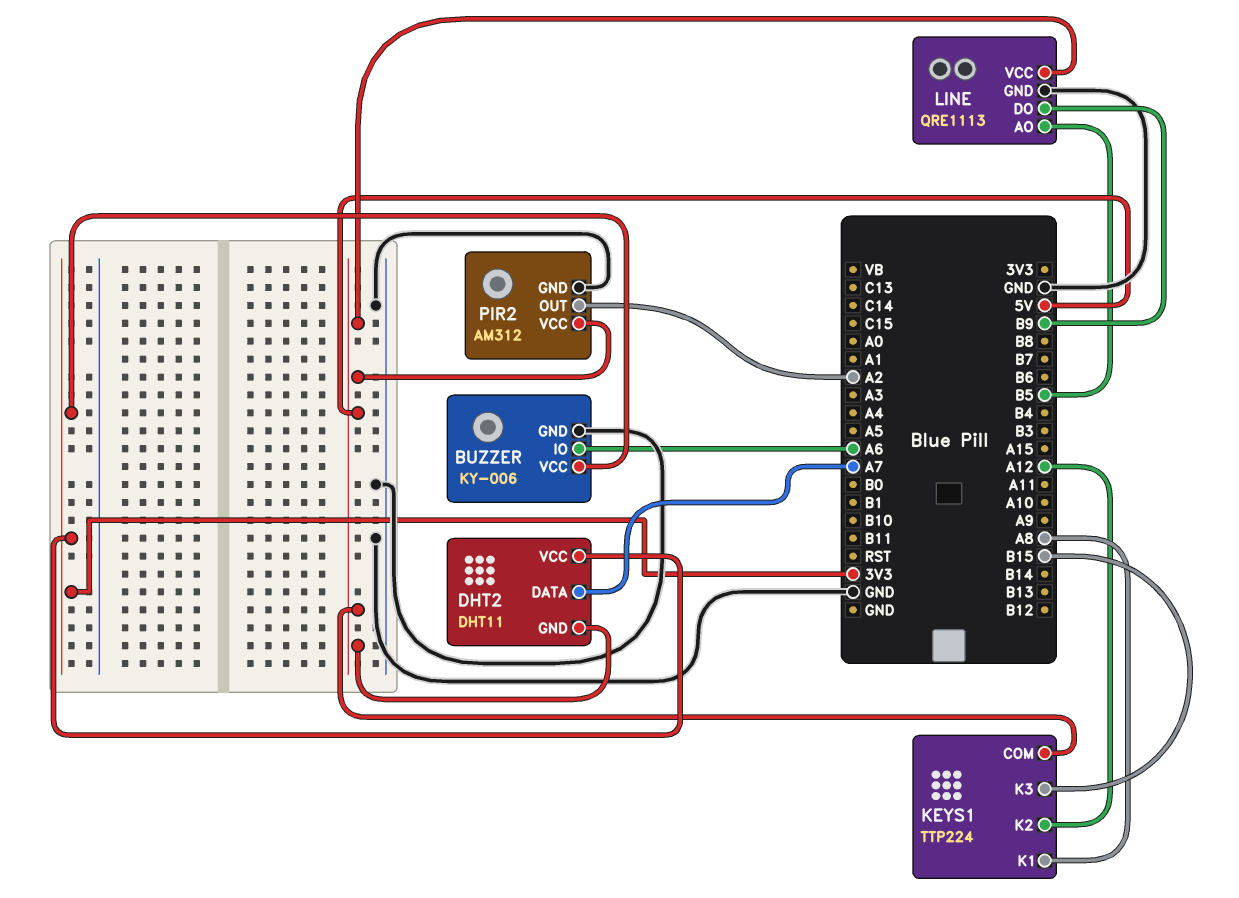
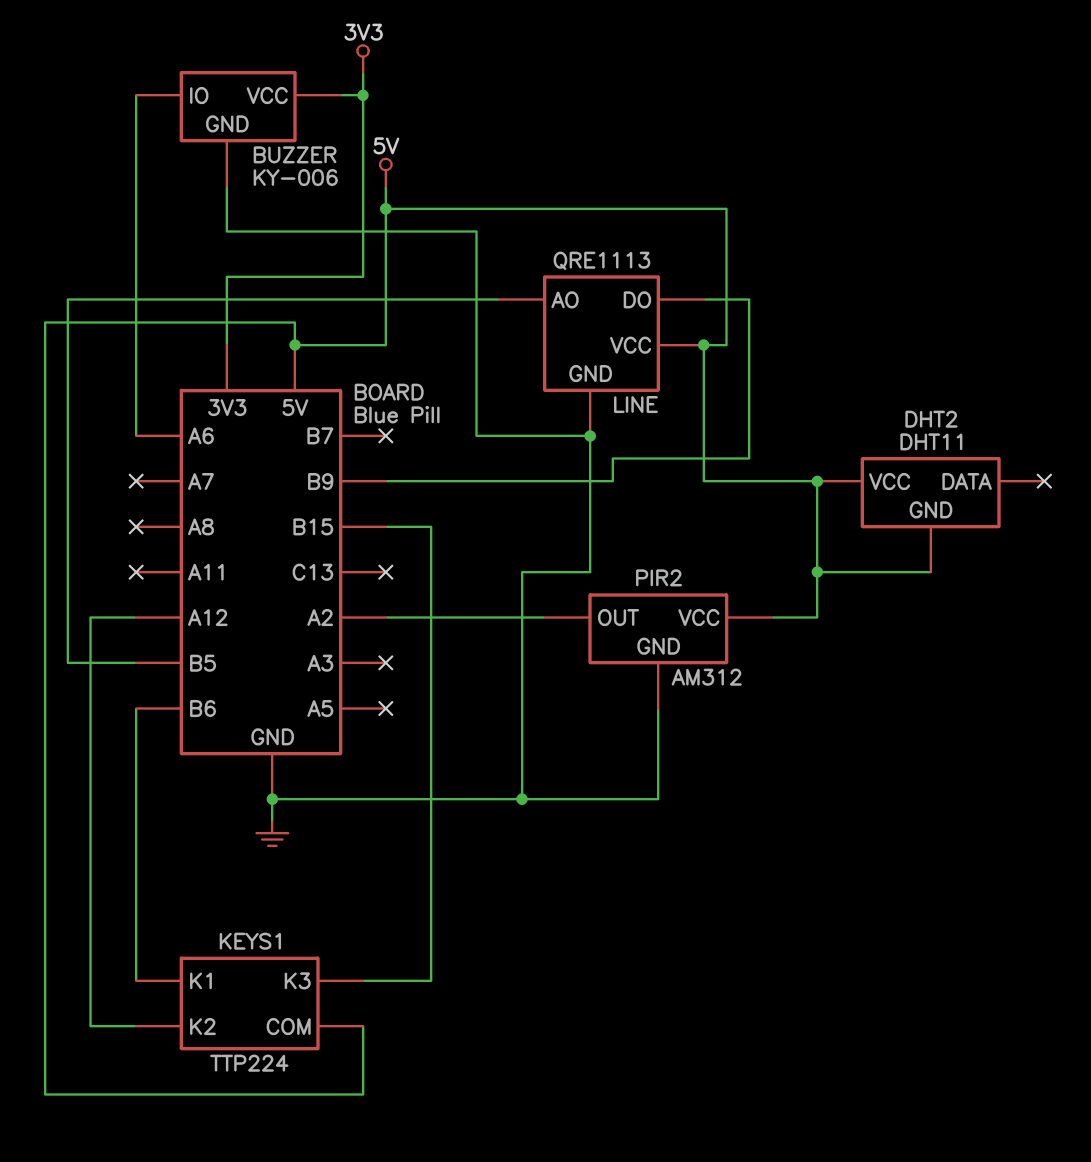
DHT2 pin DATA: A7 -> none
DHT2 pin VCC: 3V3 -> 5V
KEYS1 pin K1: A8 -> B6

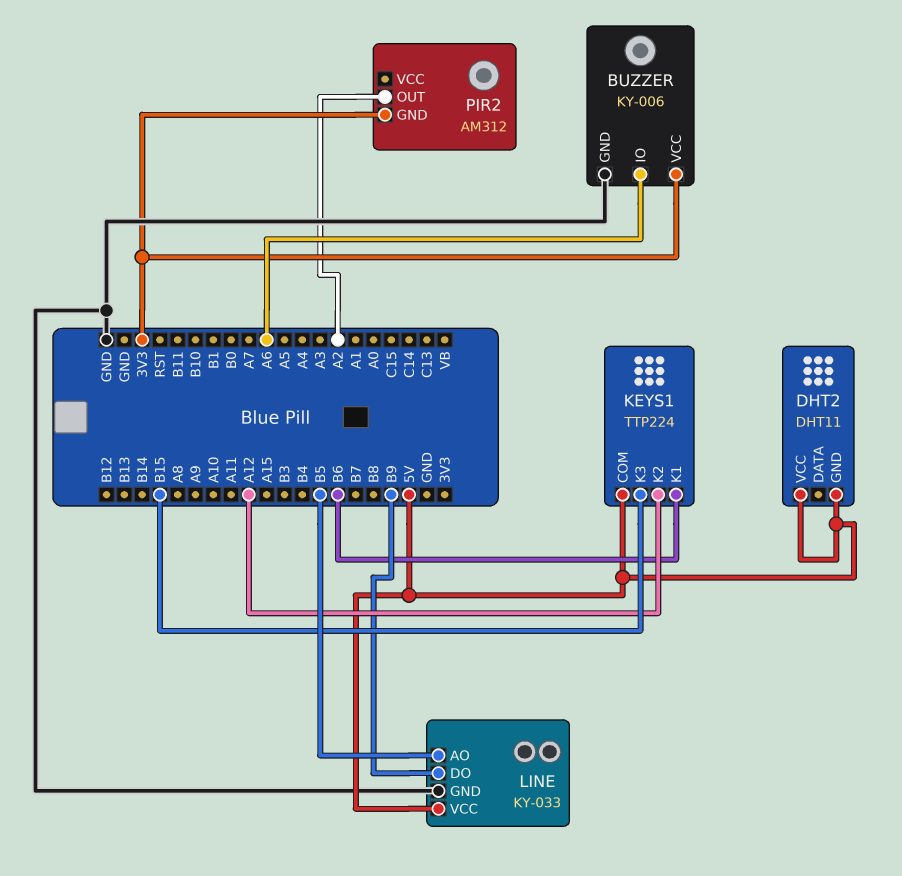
LINE: QRE1113 -> KY-033
PIR2 pin GND: GND -> 3V3
PIR2 pin VCC: 5V -> none

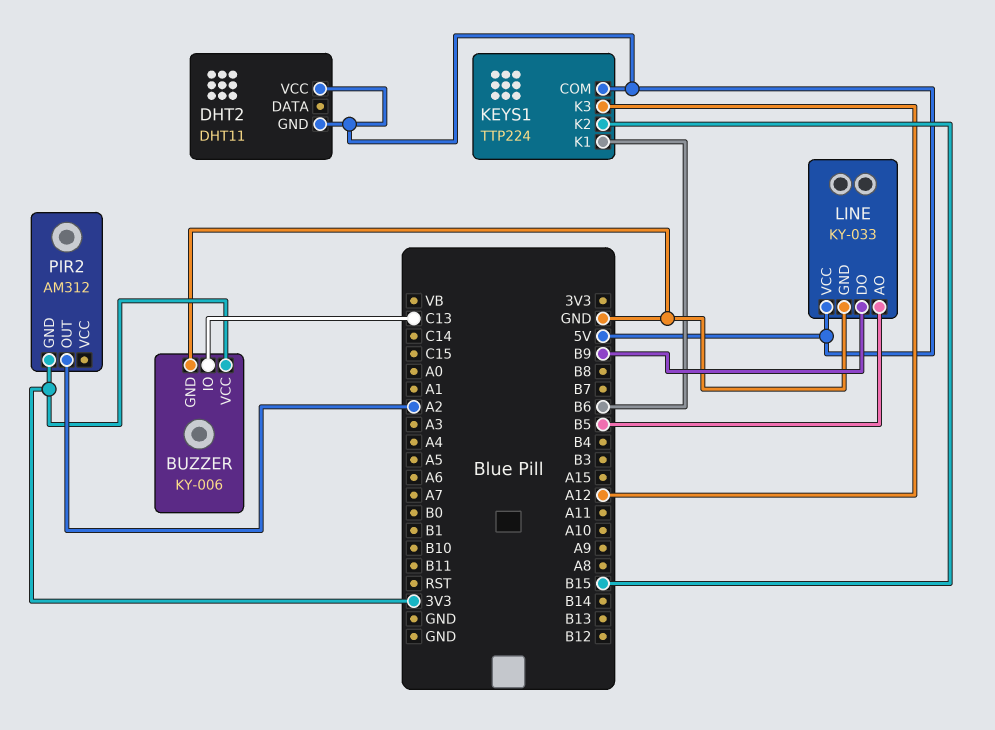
BUZZER pin IO: A6 -> C13
KEYS1 pin K2: A12 -> B15
KEYS1 pin K3: B15 -> A12

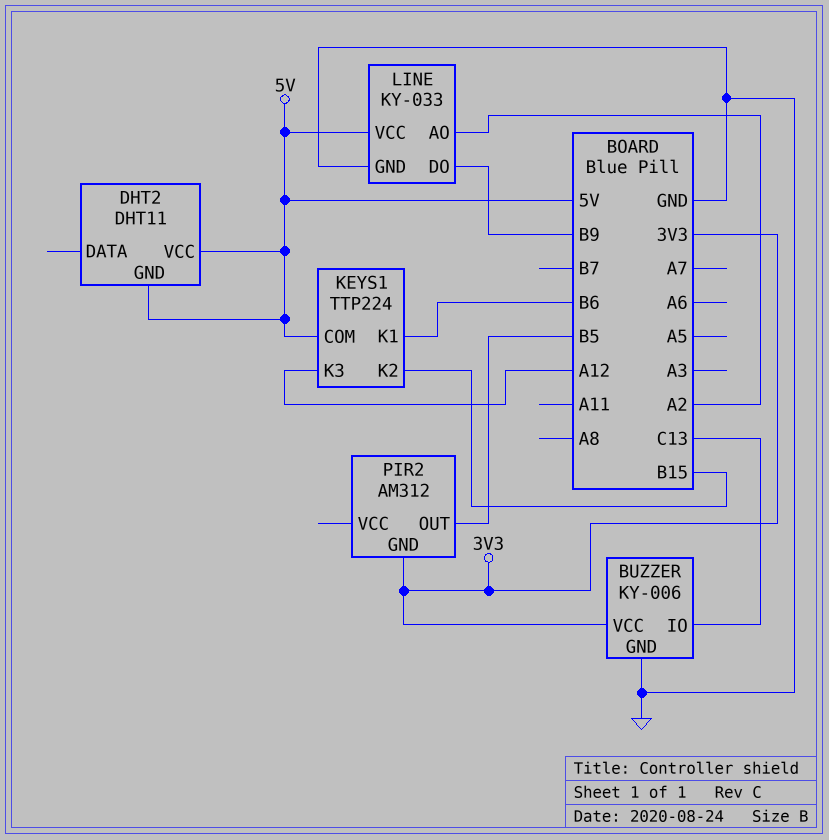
LINE pin AO: B5 -> A2
PIR2 pin OUT: A2 -> B5

